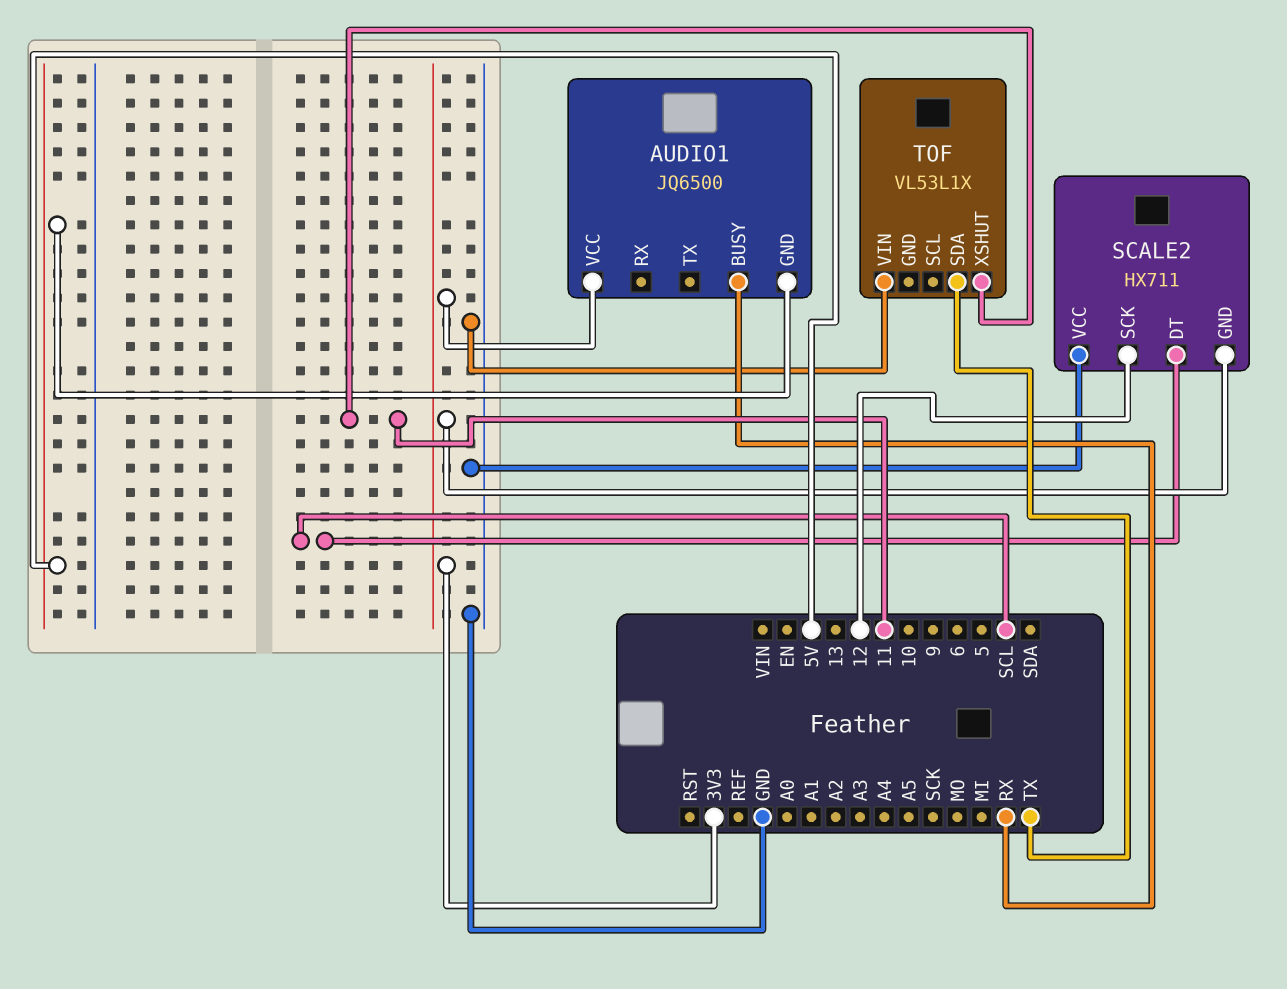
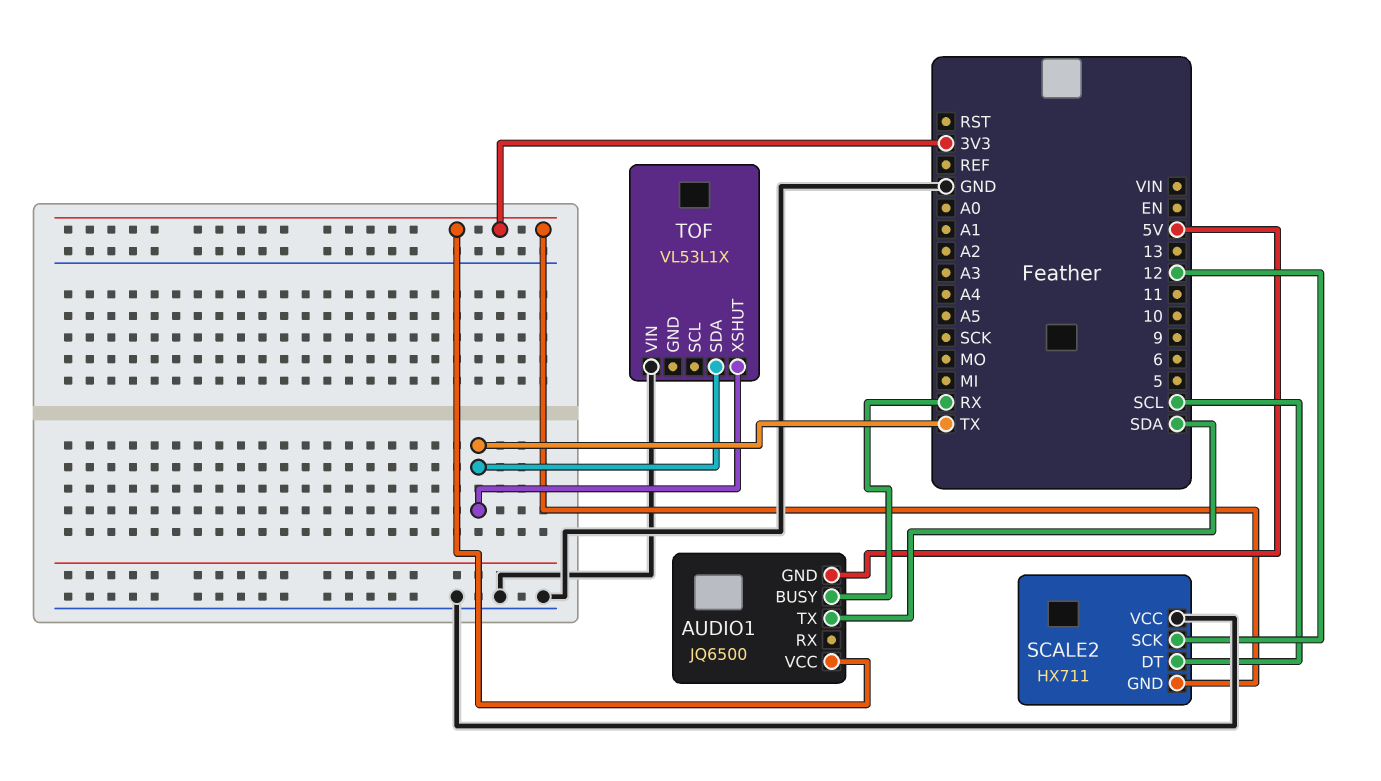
AUDIO1 pin TX: none -> SDA
TOF pin XSHUT: 11 -> TX

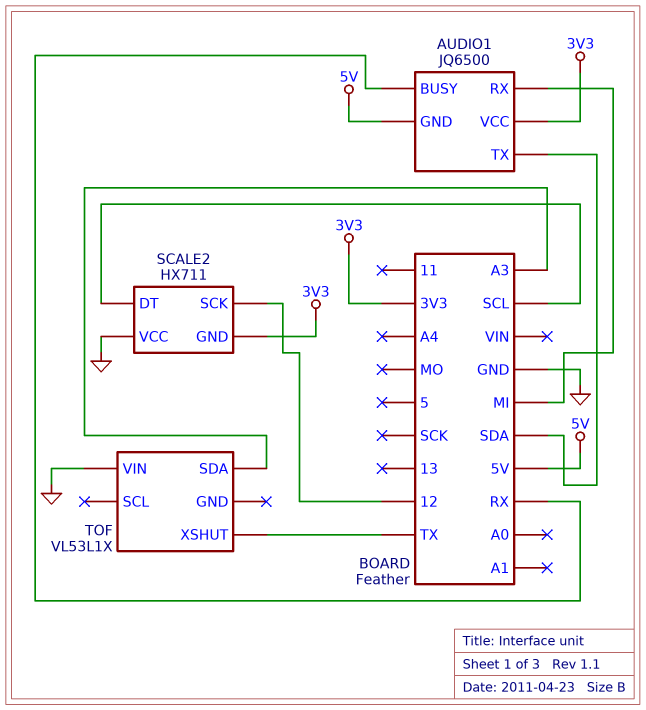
AUDIO1 pin RX: none -> MI
TOF pin SDA: TX -> A3

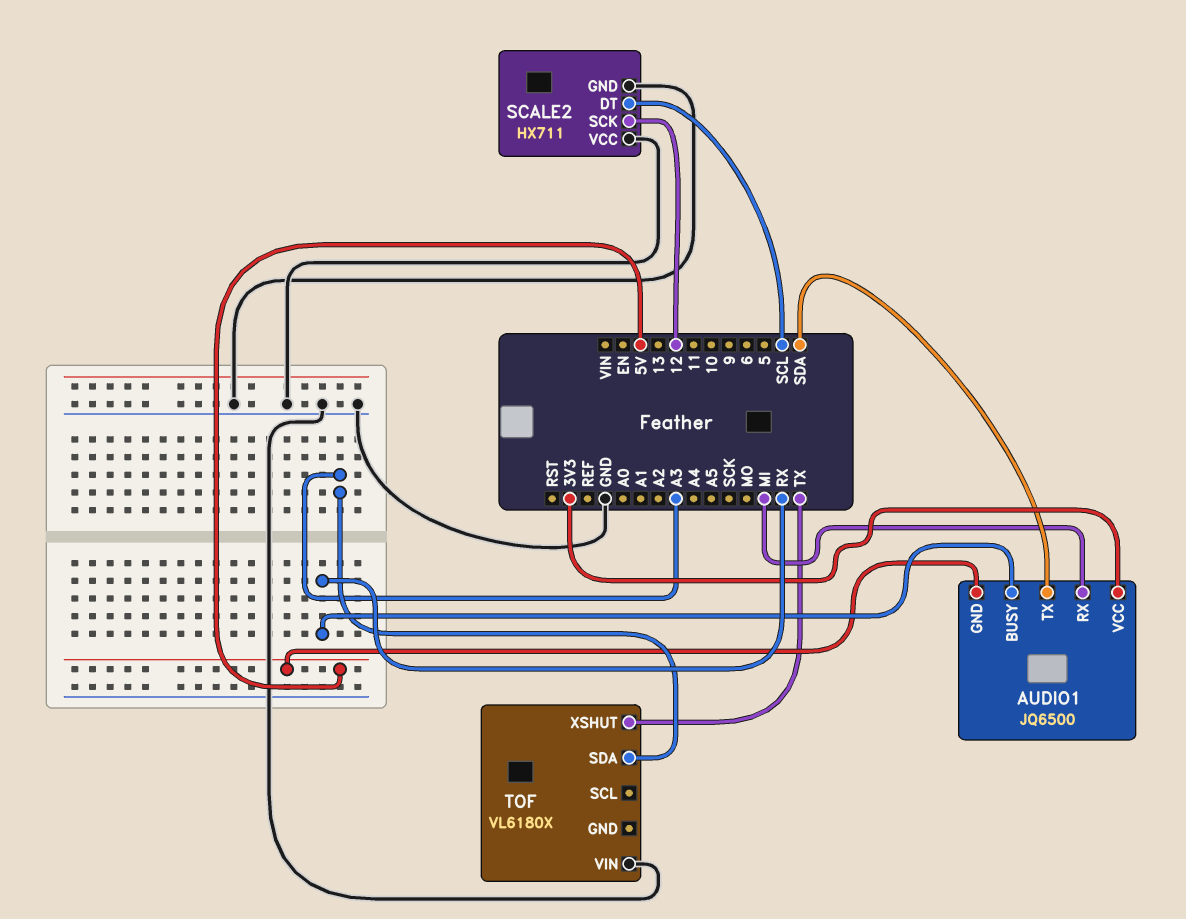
SCALE2 pin GND: 3V3 -> GND
TOF: VL53L1X -> VL6180X

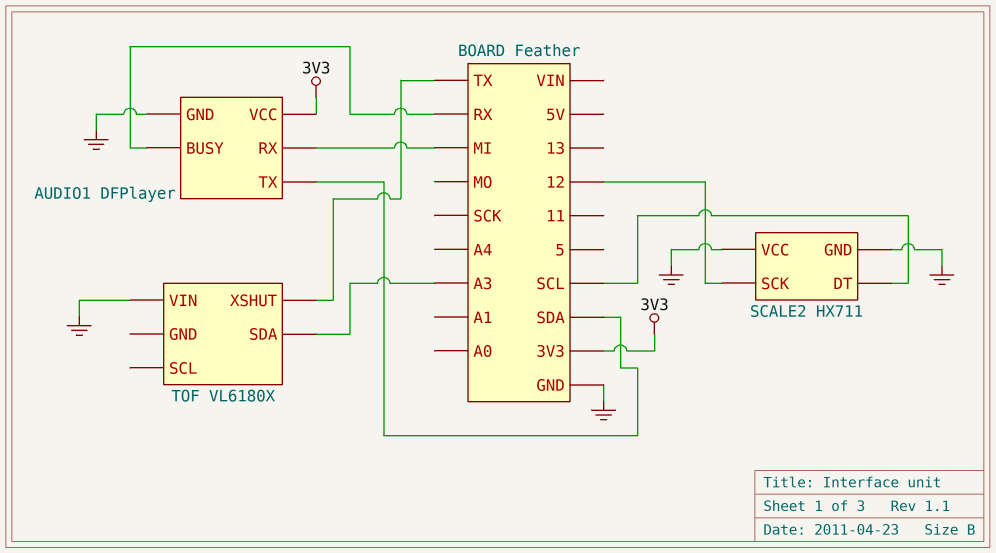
AUDIO1: JQ6500 -> DFPlayer
AUDIO1 pin GND: 5V -> GND

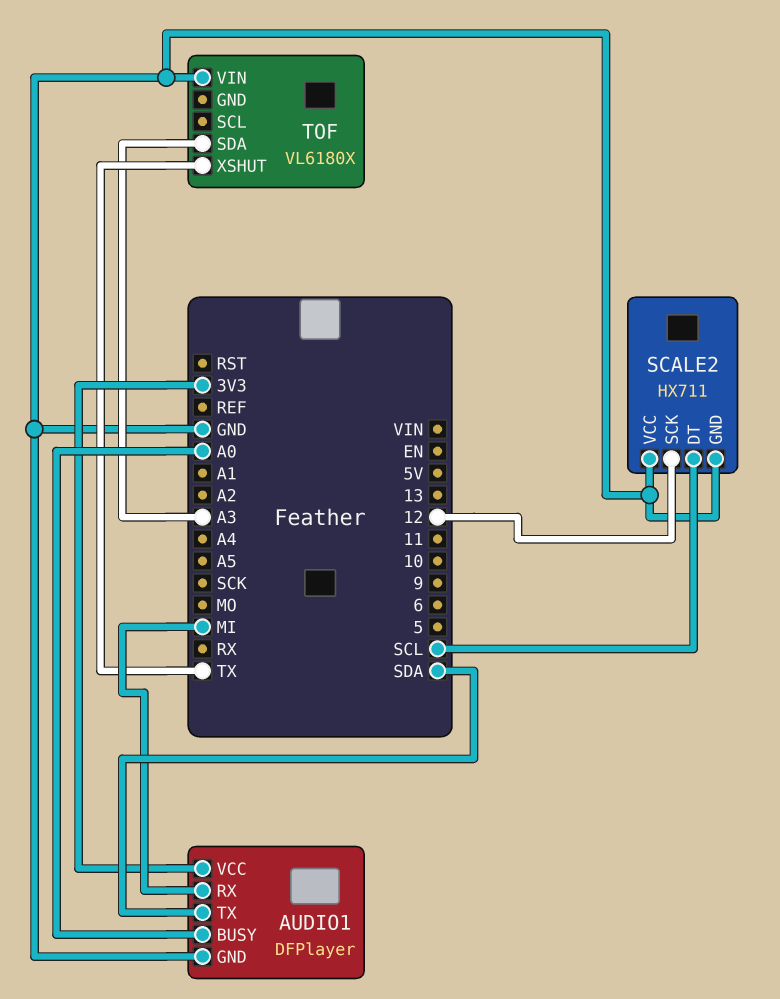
AUDIO1 pin BUSY: RX -> A0

